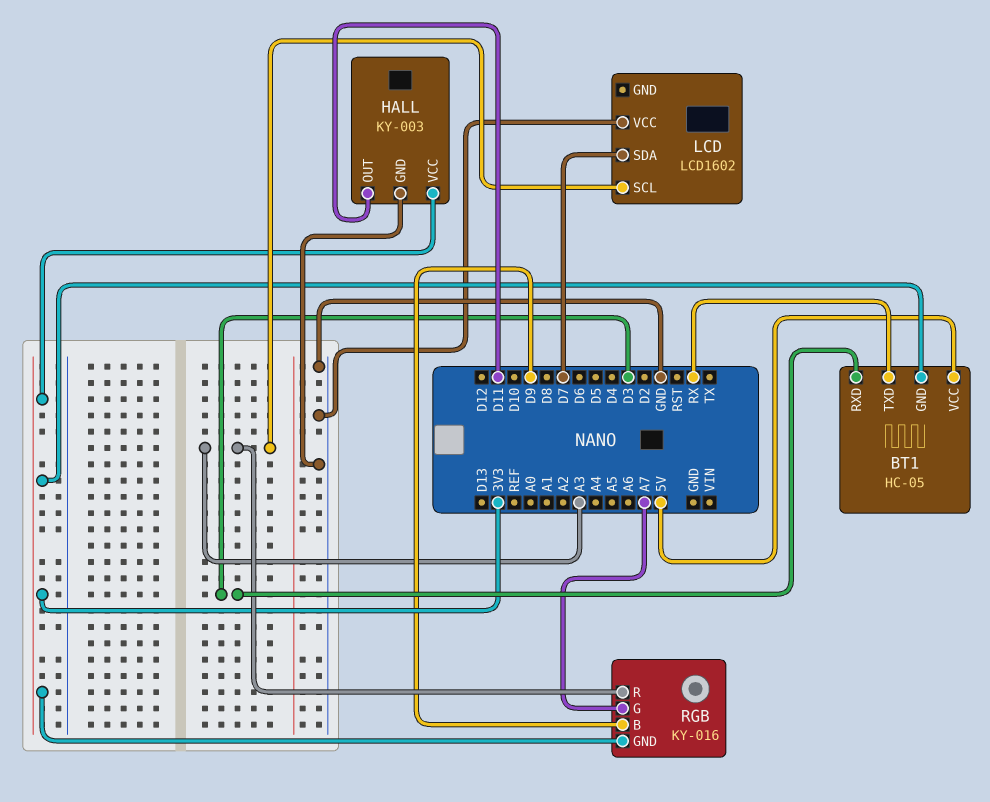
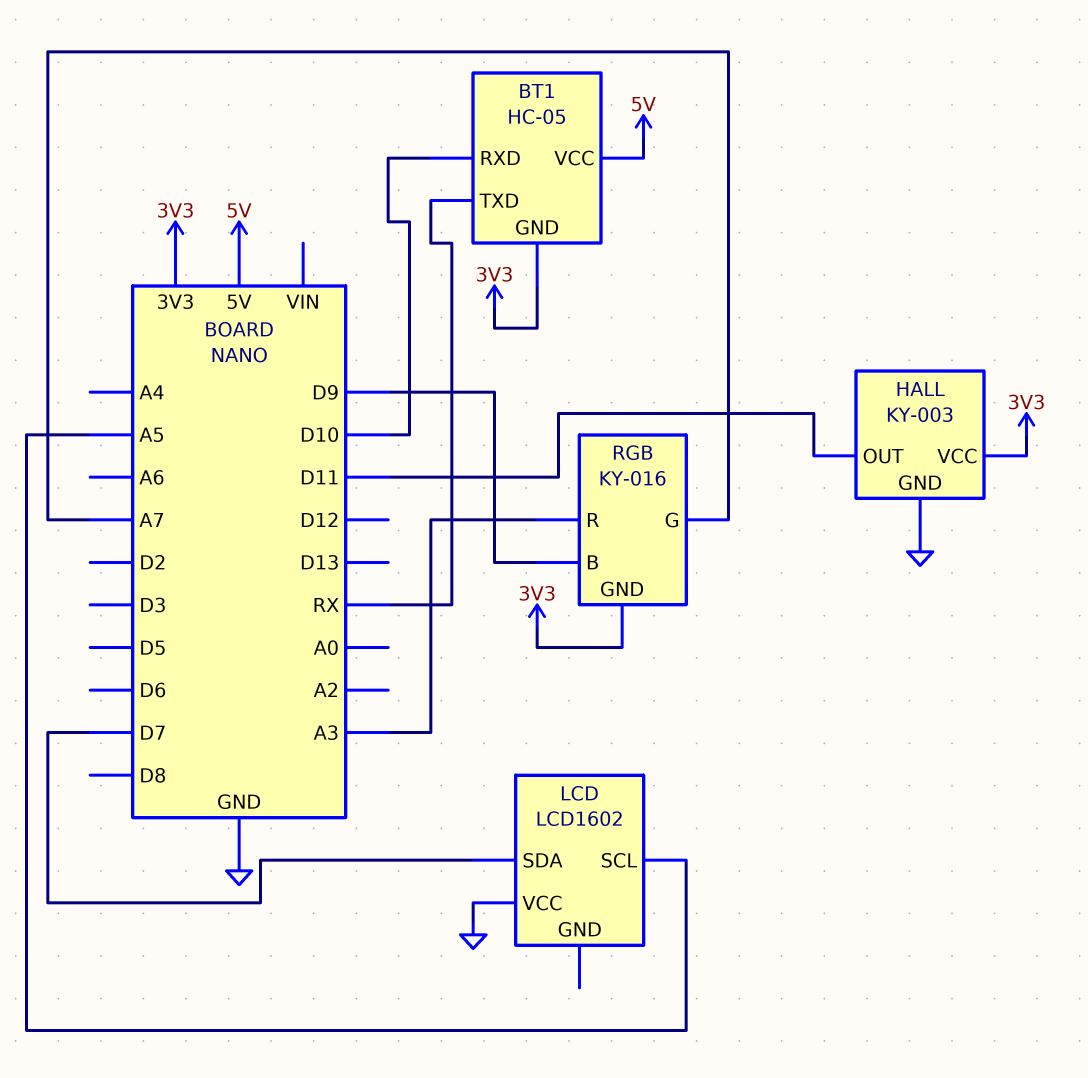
BT1 pin RXD: D3 -> D10
LCD pin SCL: A3 -> A5

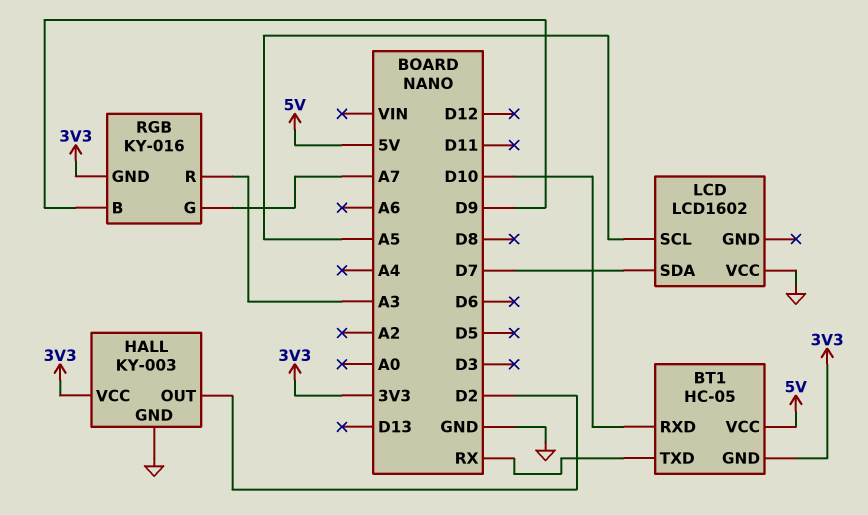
HALL pin OUT: D11 -> D2

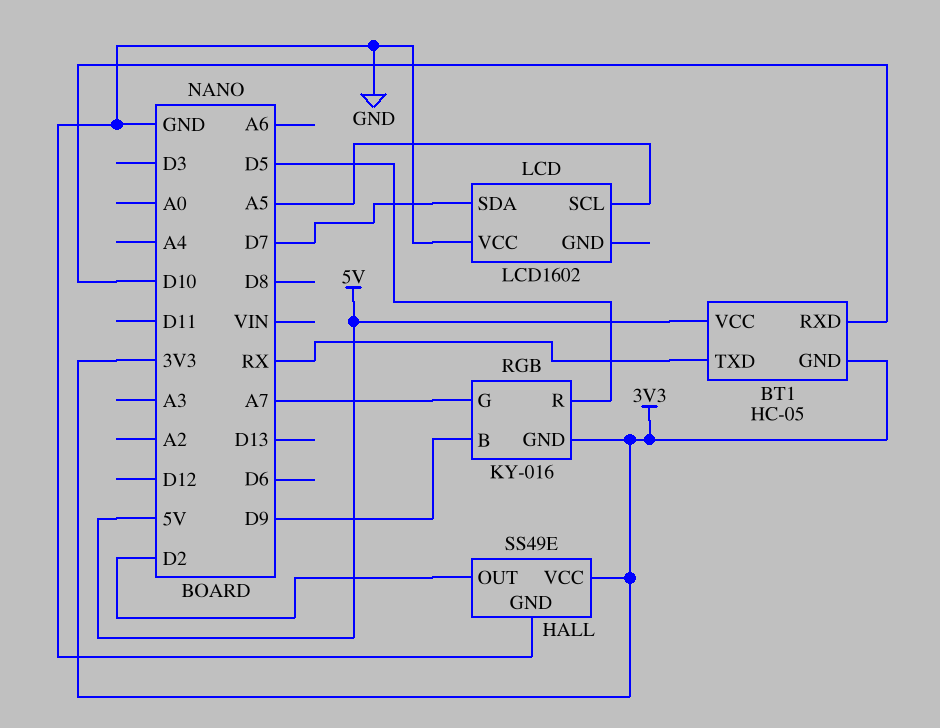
HALL: KY-003 -> SS49E
RGB pin R: A3 -> D5

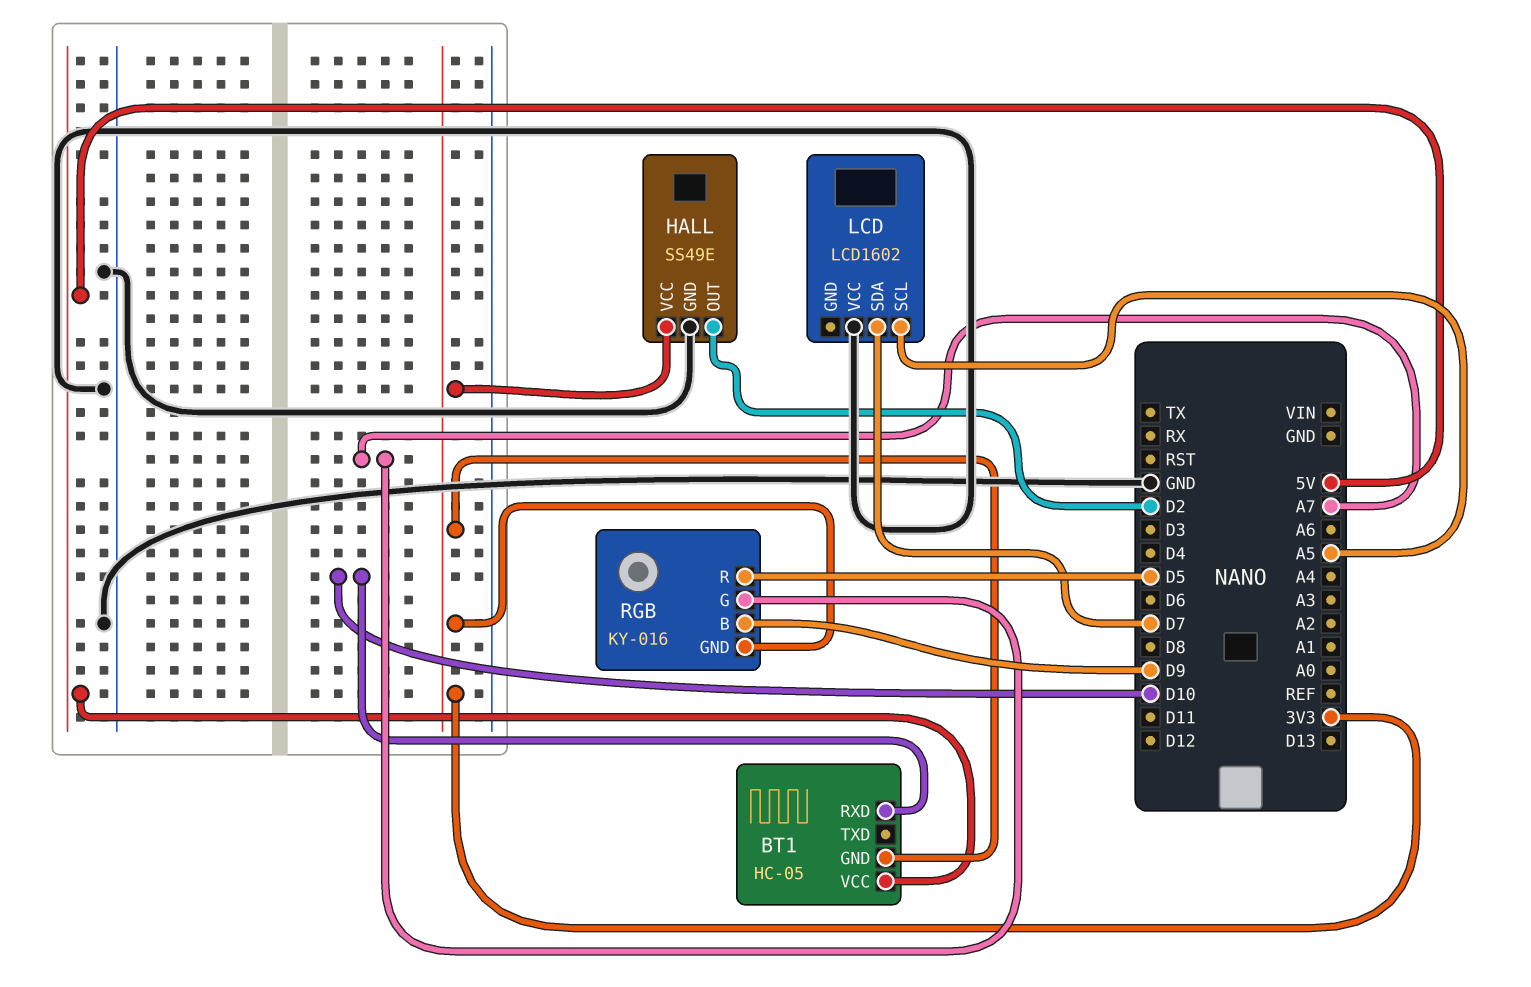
BT1 pin TXD: RX -> none

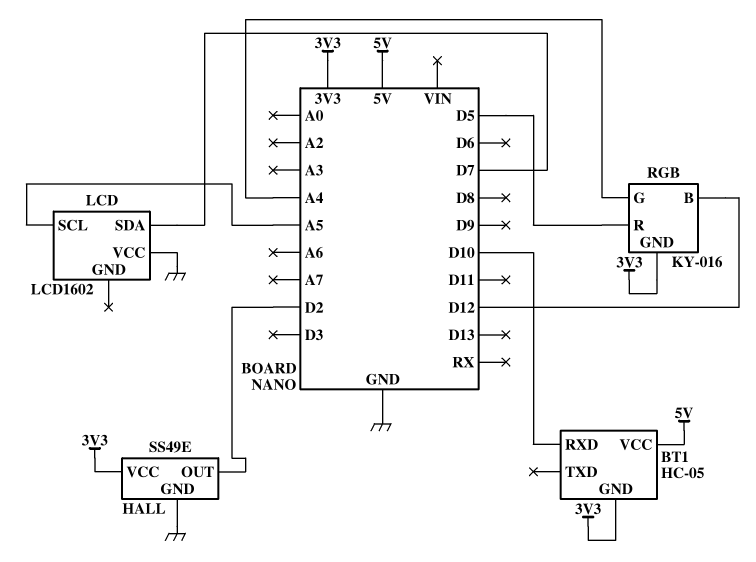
RGB pin B: D9 -> D12
RGB pin G: A7 -> A4

